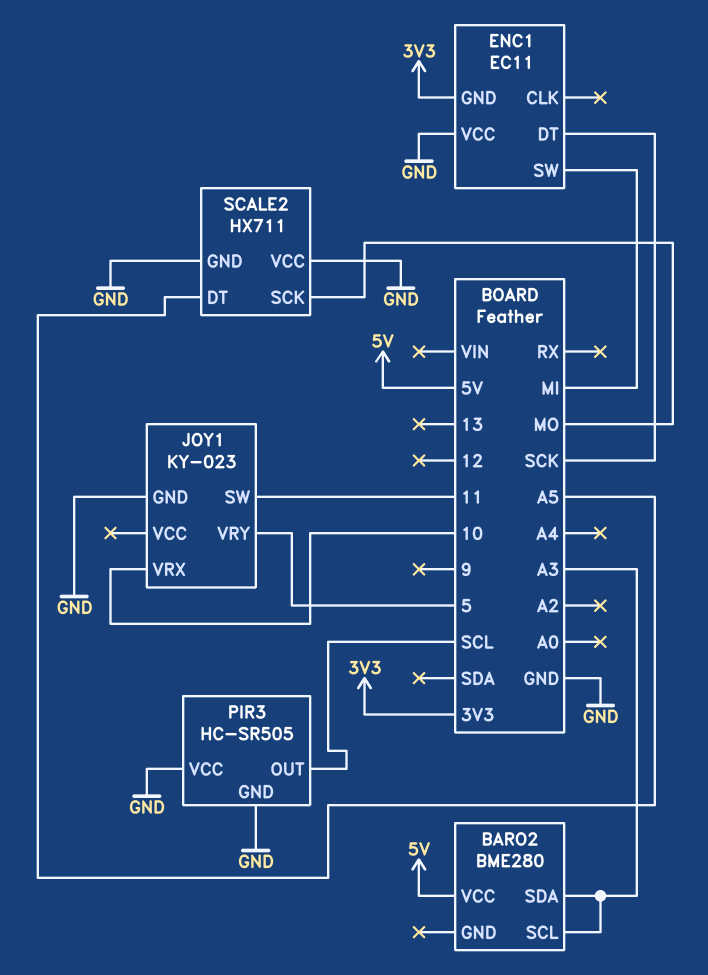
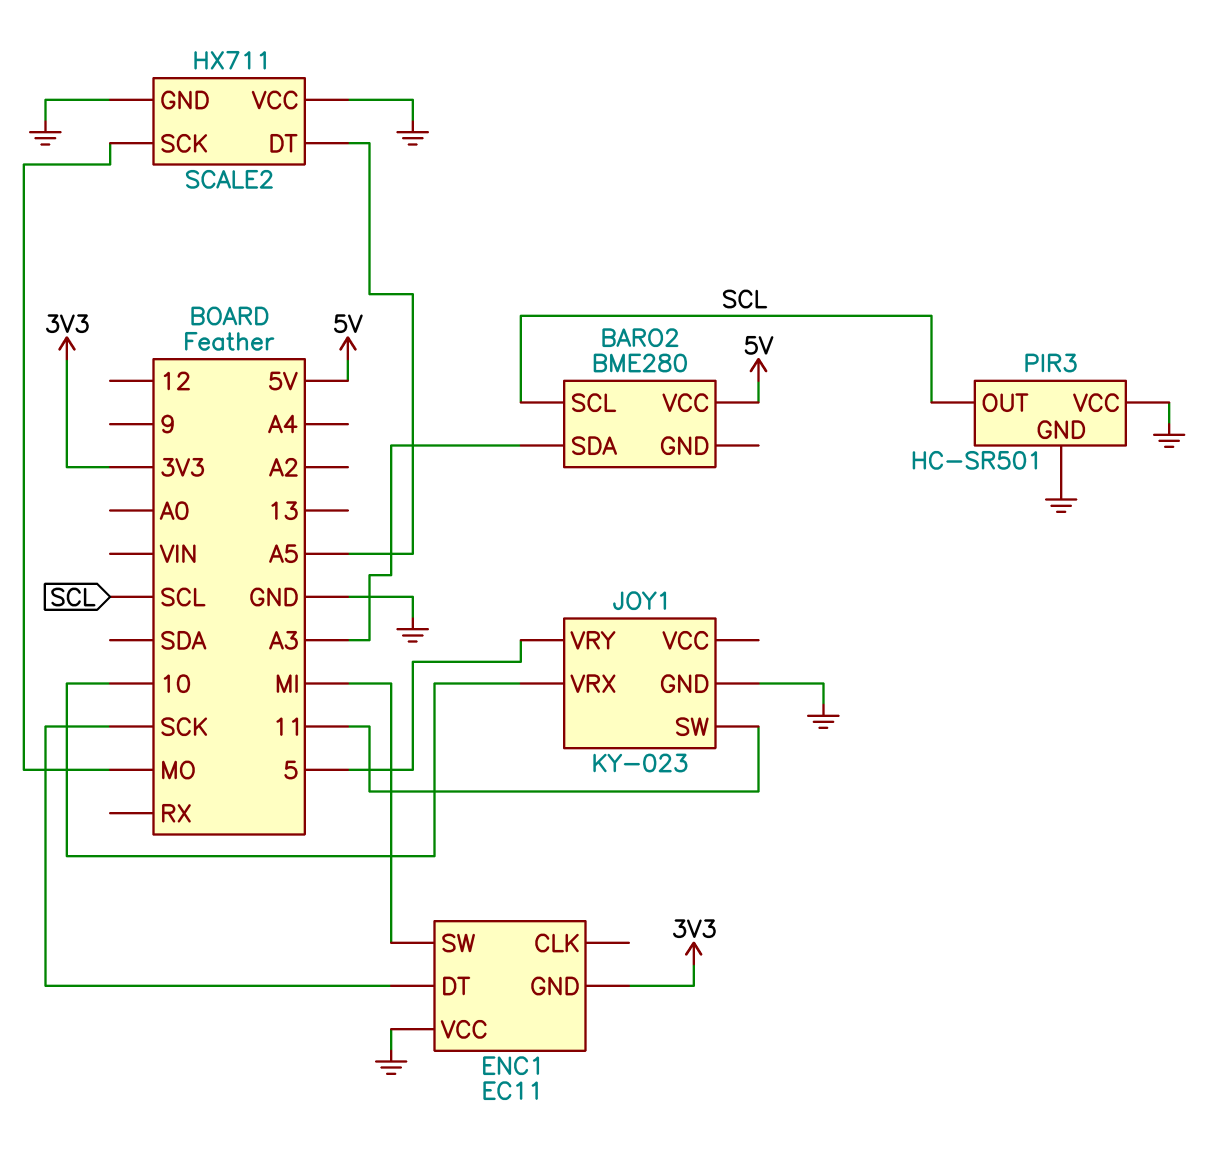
BARO2 pin SCL: A3 -> SCL
PIR3: HC-SR505 -> HC-SR501

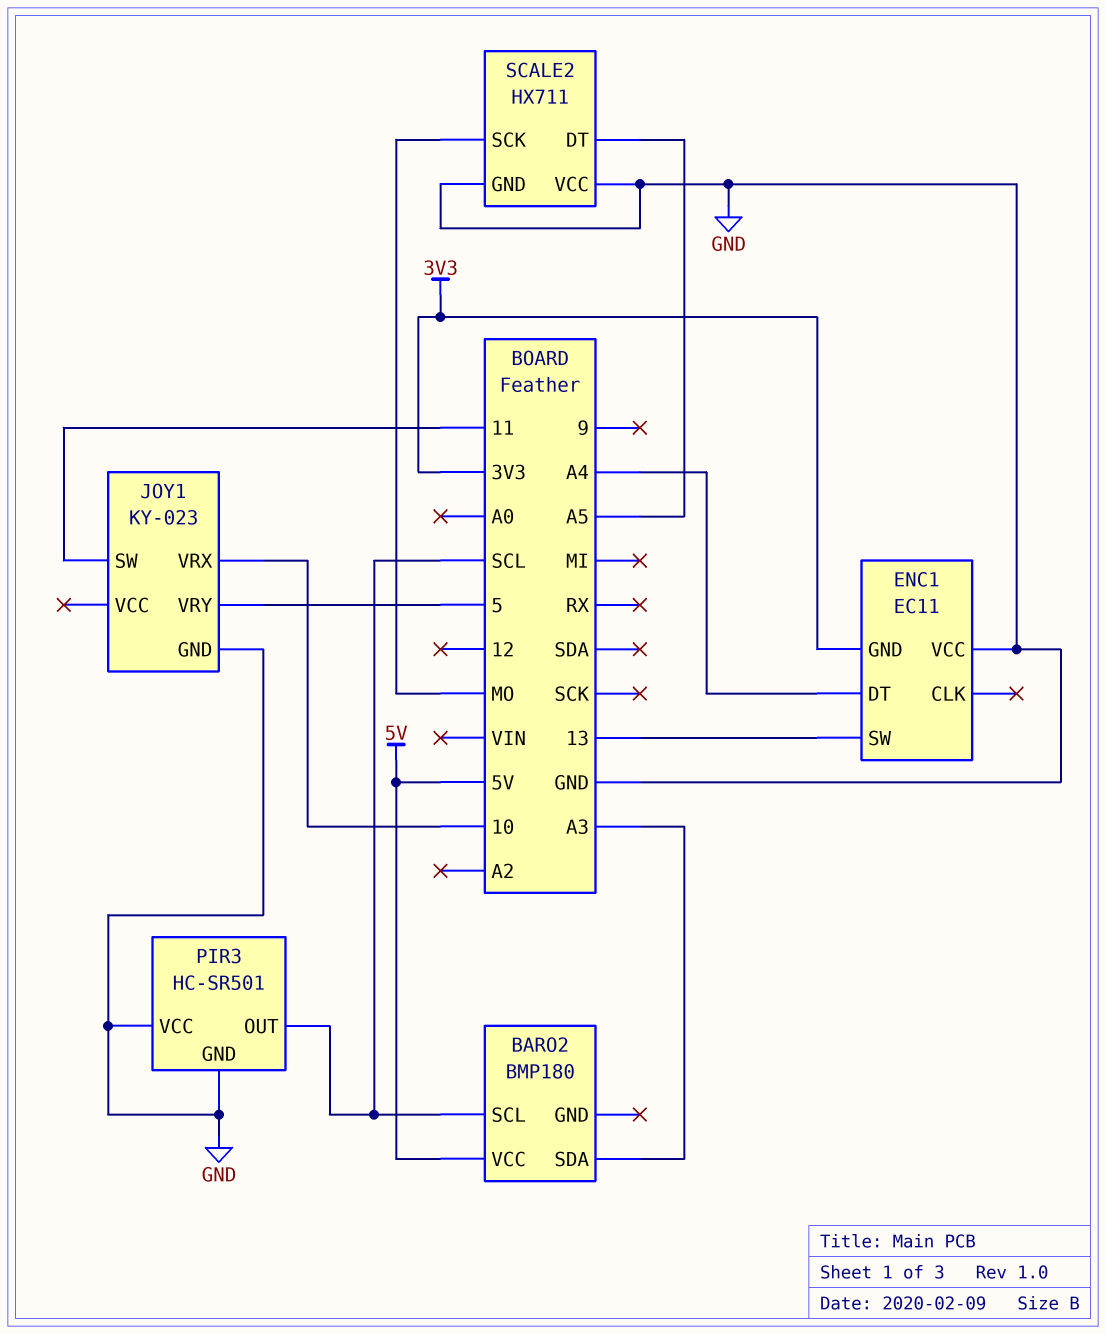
BARO2: BME280 -> BMP180
ENC1 pin DT: SCK -> A4
ENC1 pin SW: MI -> 13

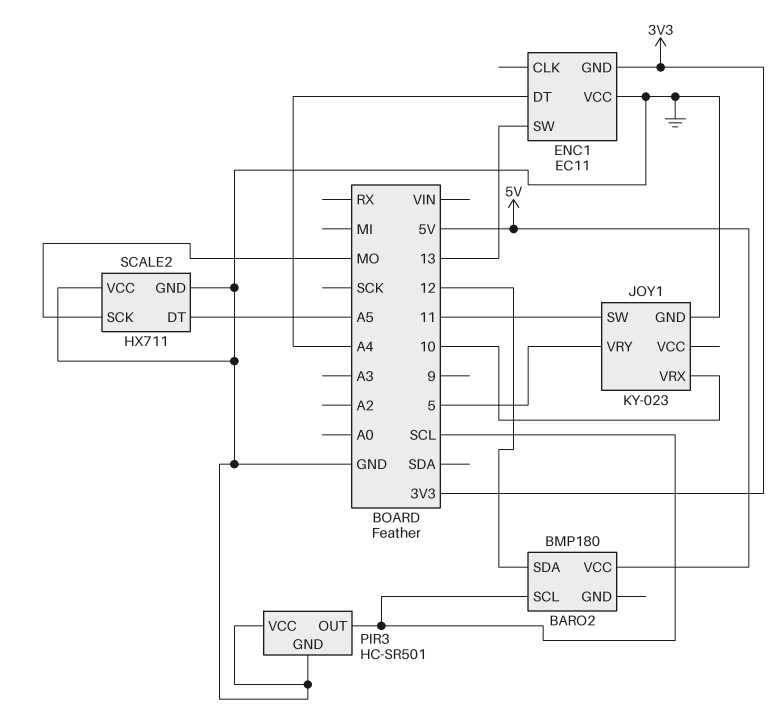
BARO2 pin SDA: A3 -> 12

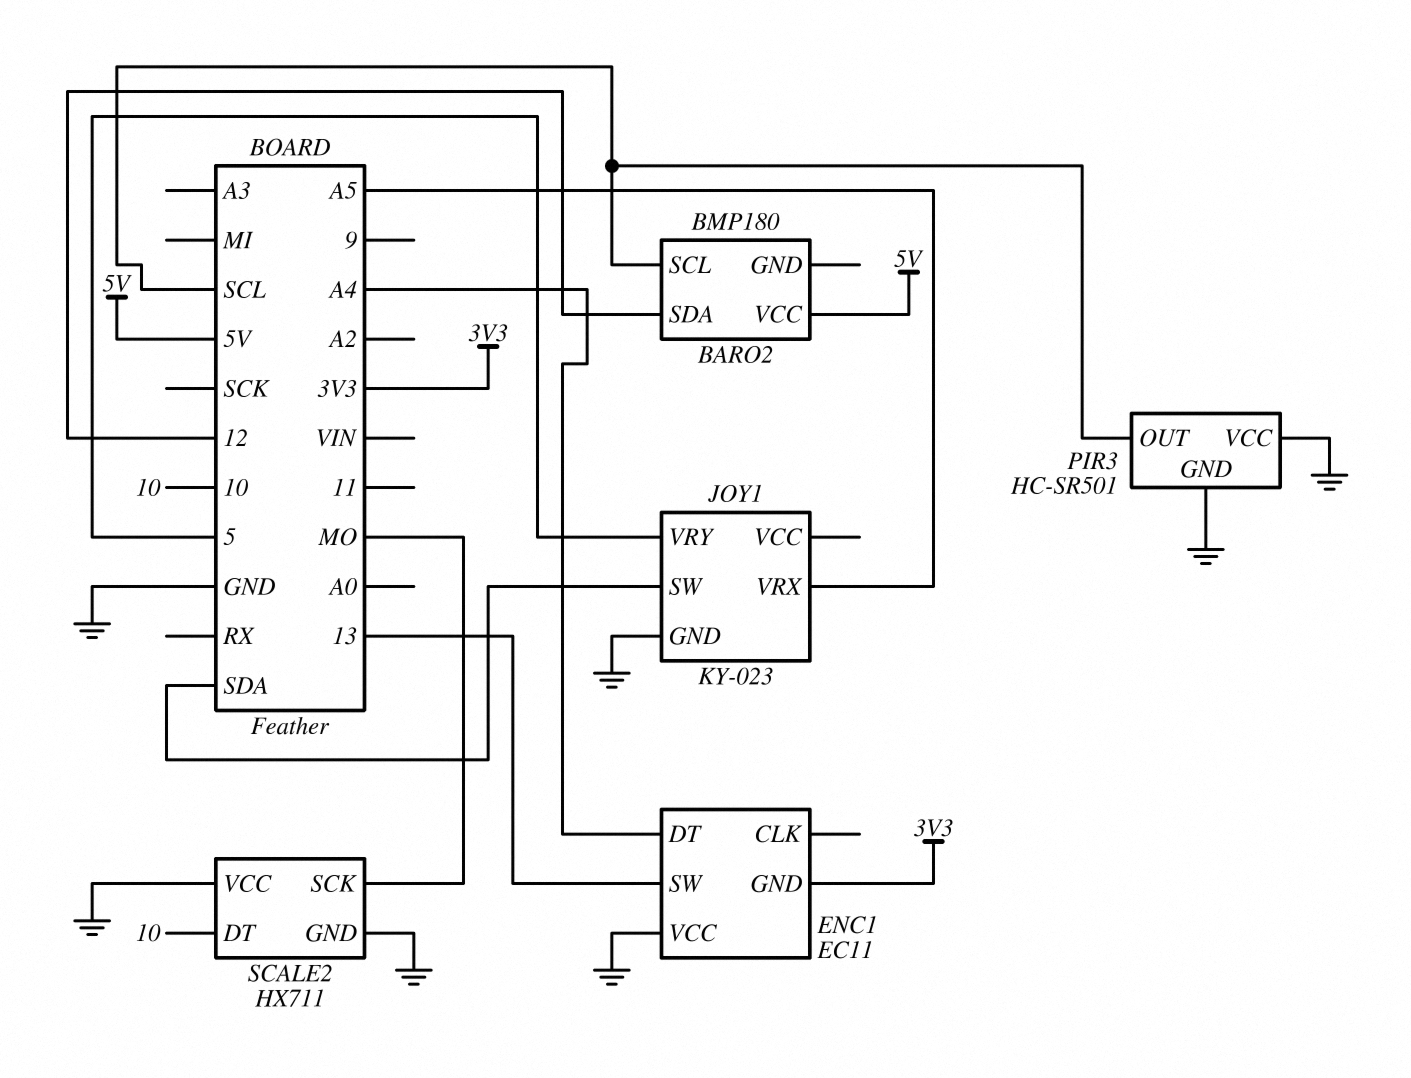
JOY1 pin SW: 11 -> SDA
JOY1 pin VRX: 10 -> A5
SCALE2 pin DT: A5 -> 10

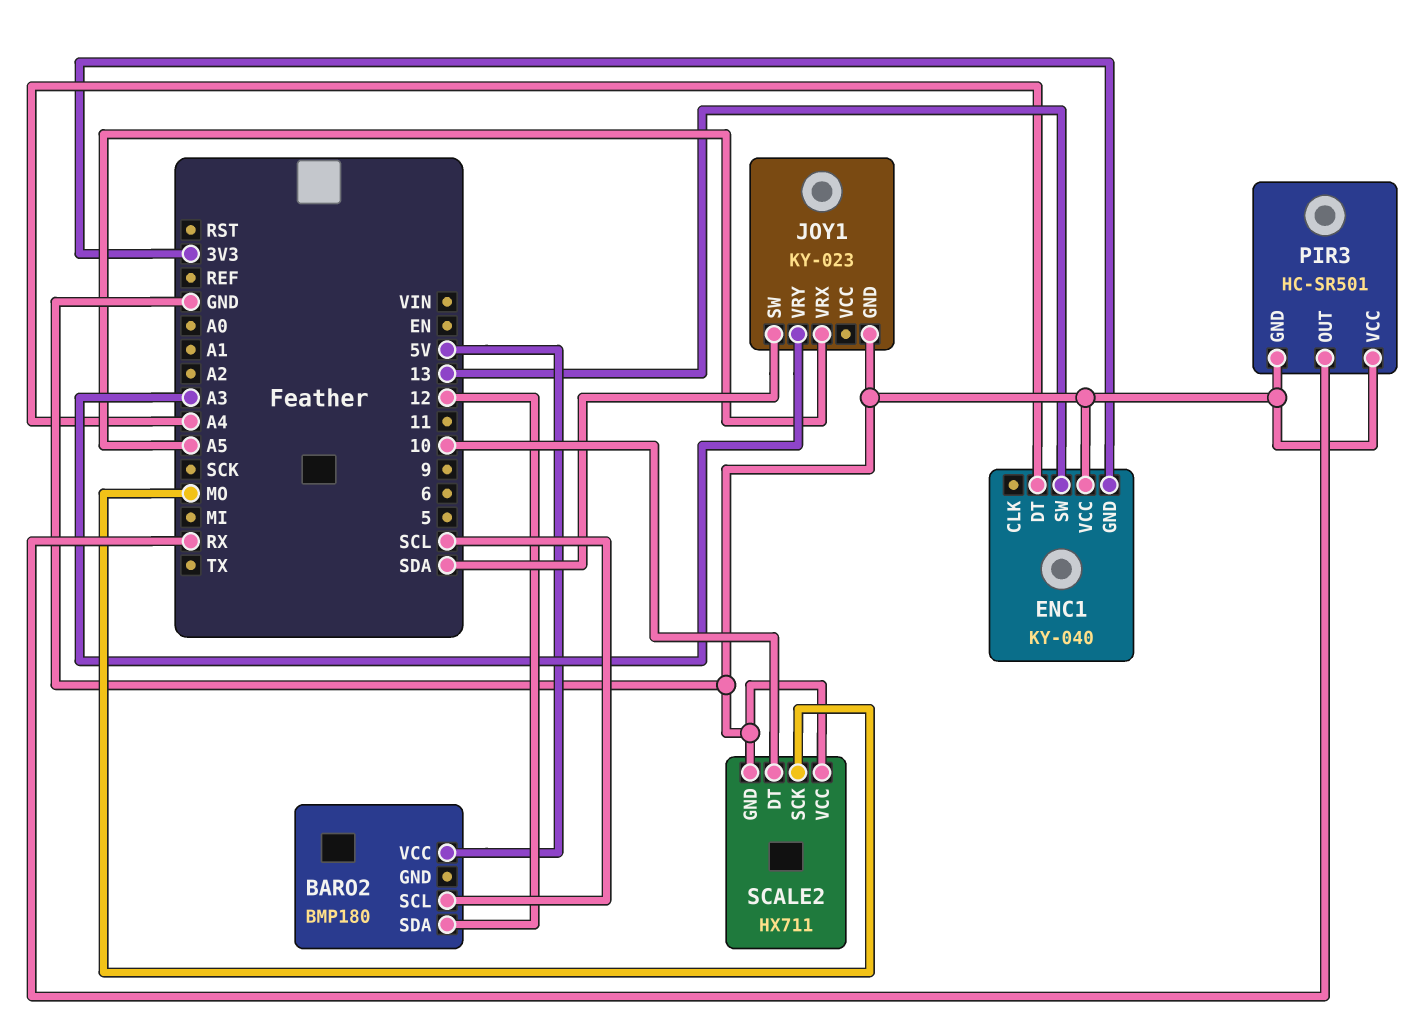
ENC1: EC11 -> KY-040
JOY1 pin VRY: 5 -> A3
PIR3 pin OUT: SCL -> RX

